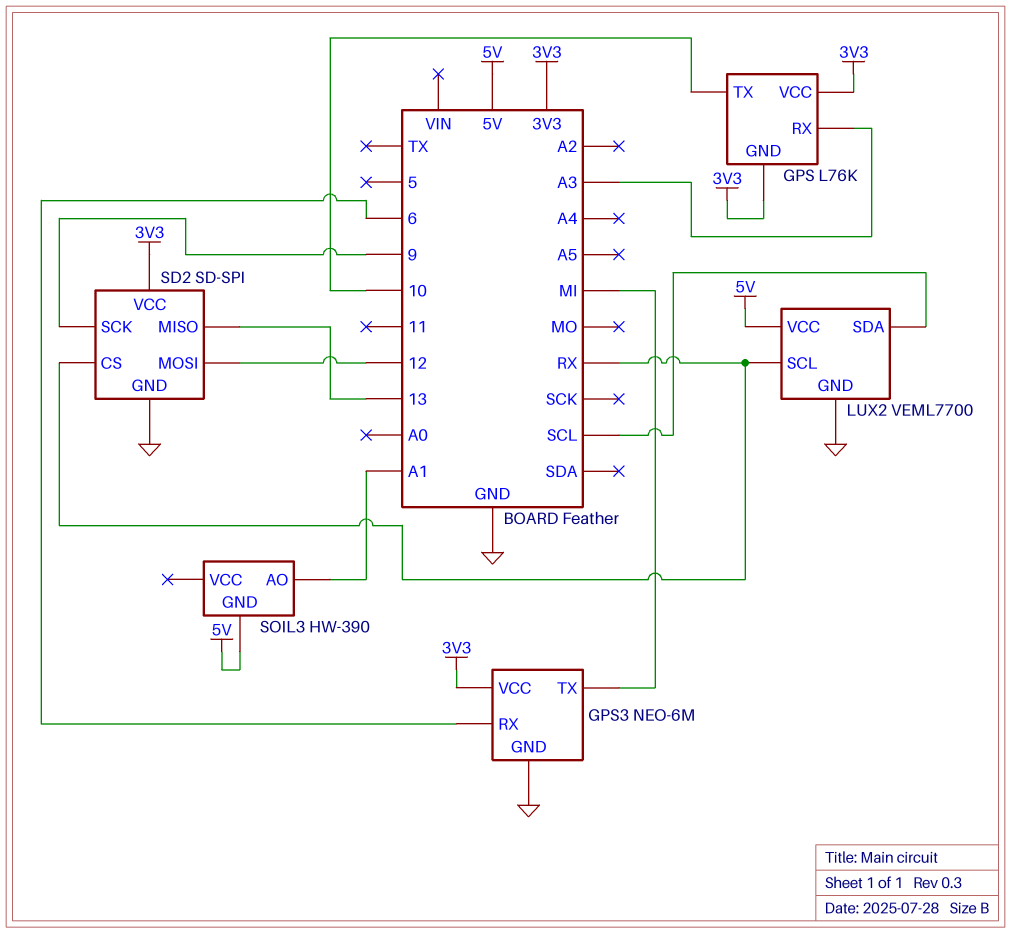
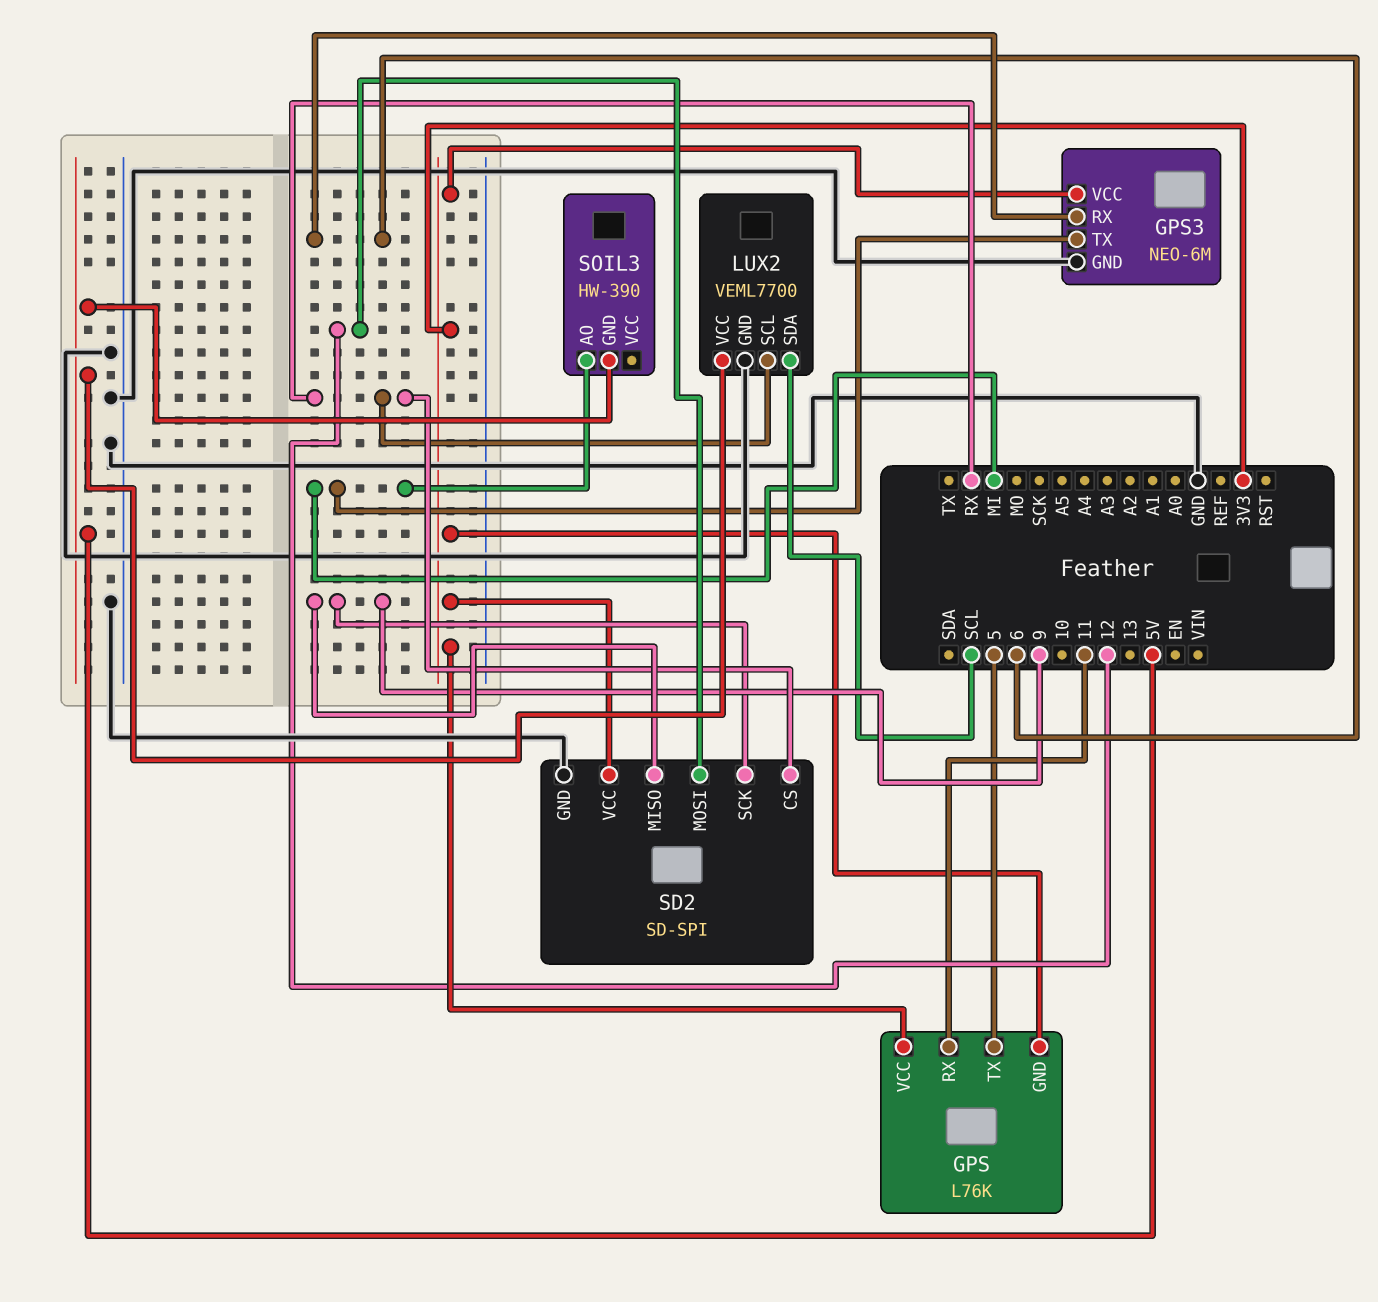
GPS pin RX: A3 -> 11
GPS pin TX: 10 -> 5
SD2 pin MISO: 13 -> 9
SOIL3 pin AO: A1 -> MI

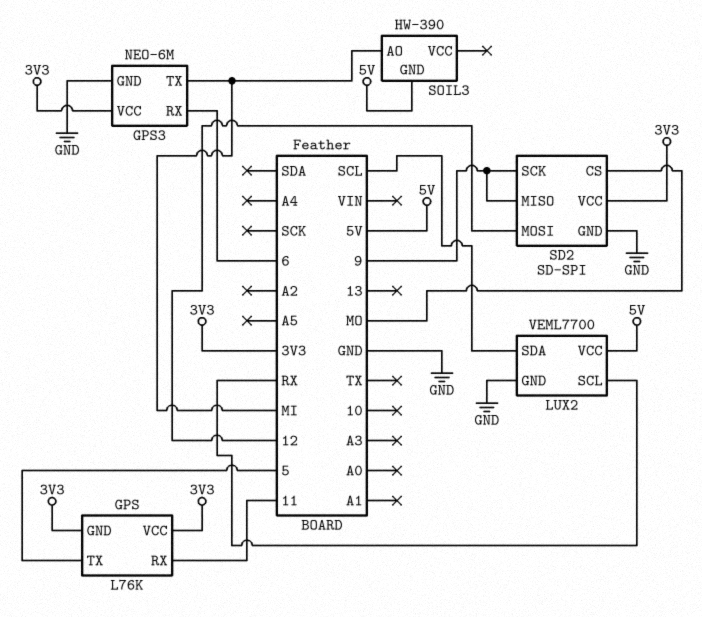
SD2 pin CS: RX -> MO

